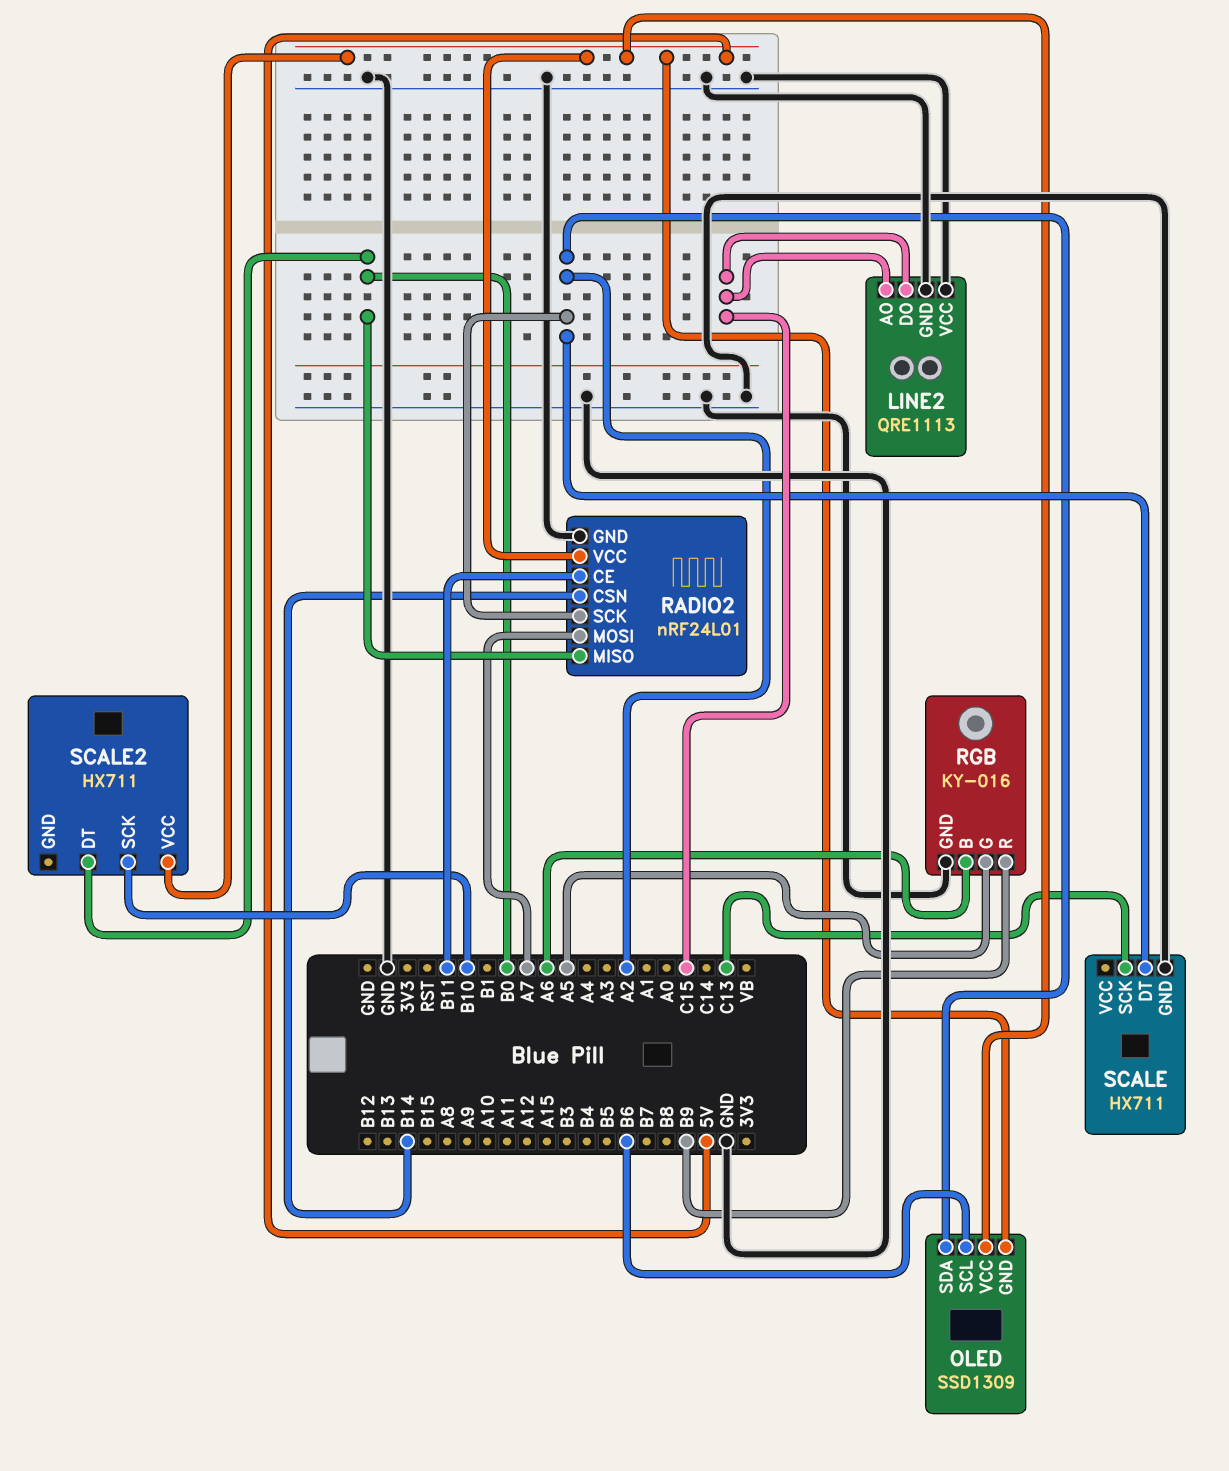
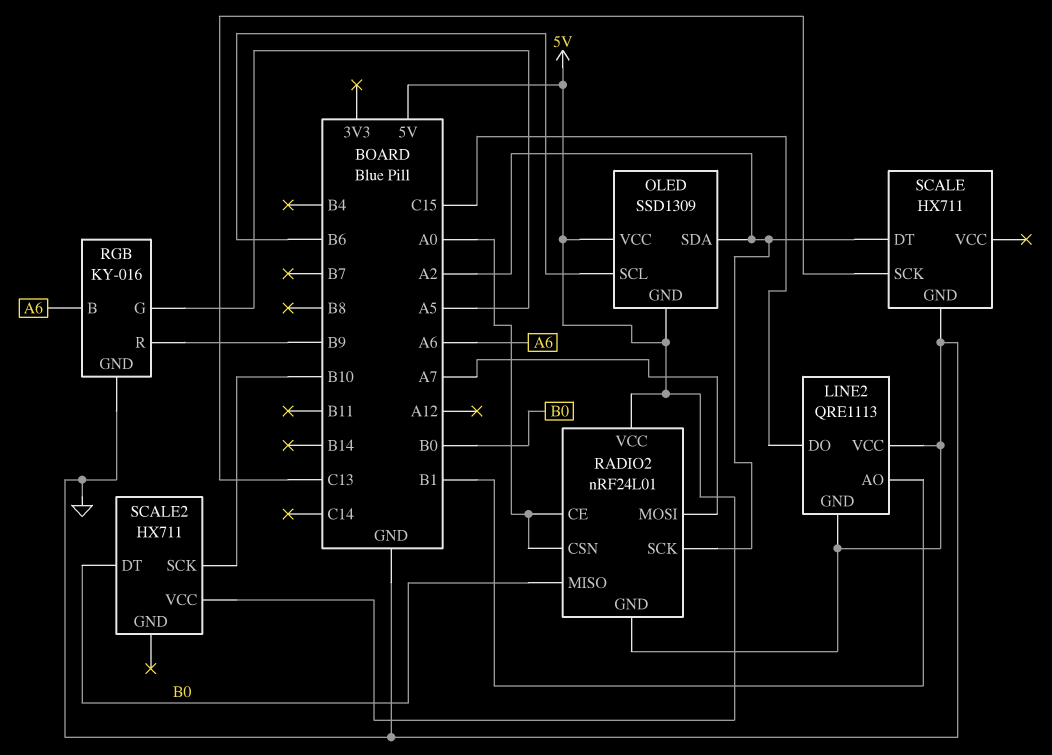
LINE2 pin AO: C15 -> B1
RADIO2 pin CE: B11 -> A0
RADIO2 pin CSN: B14 -> A0

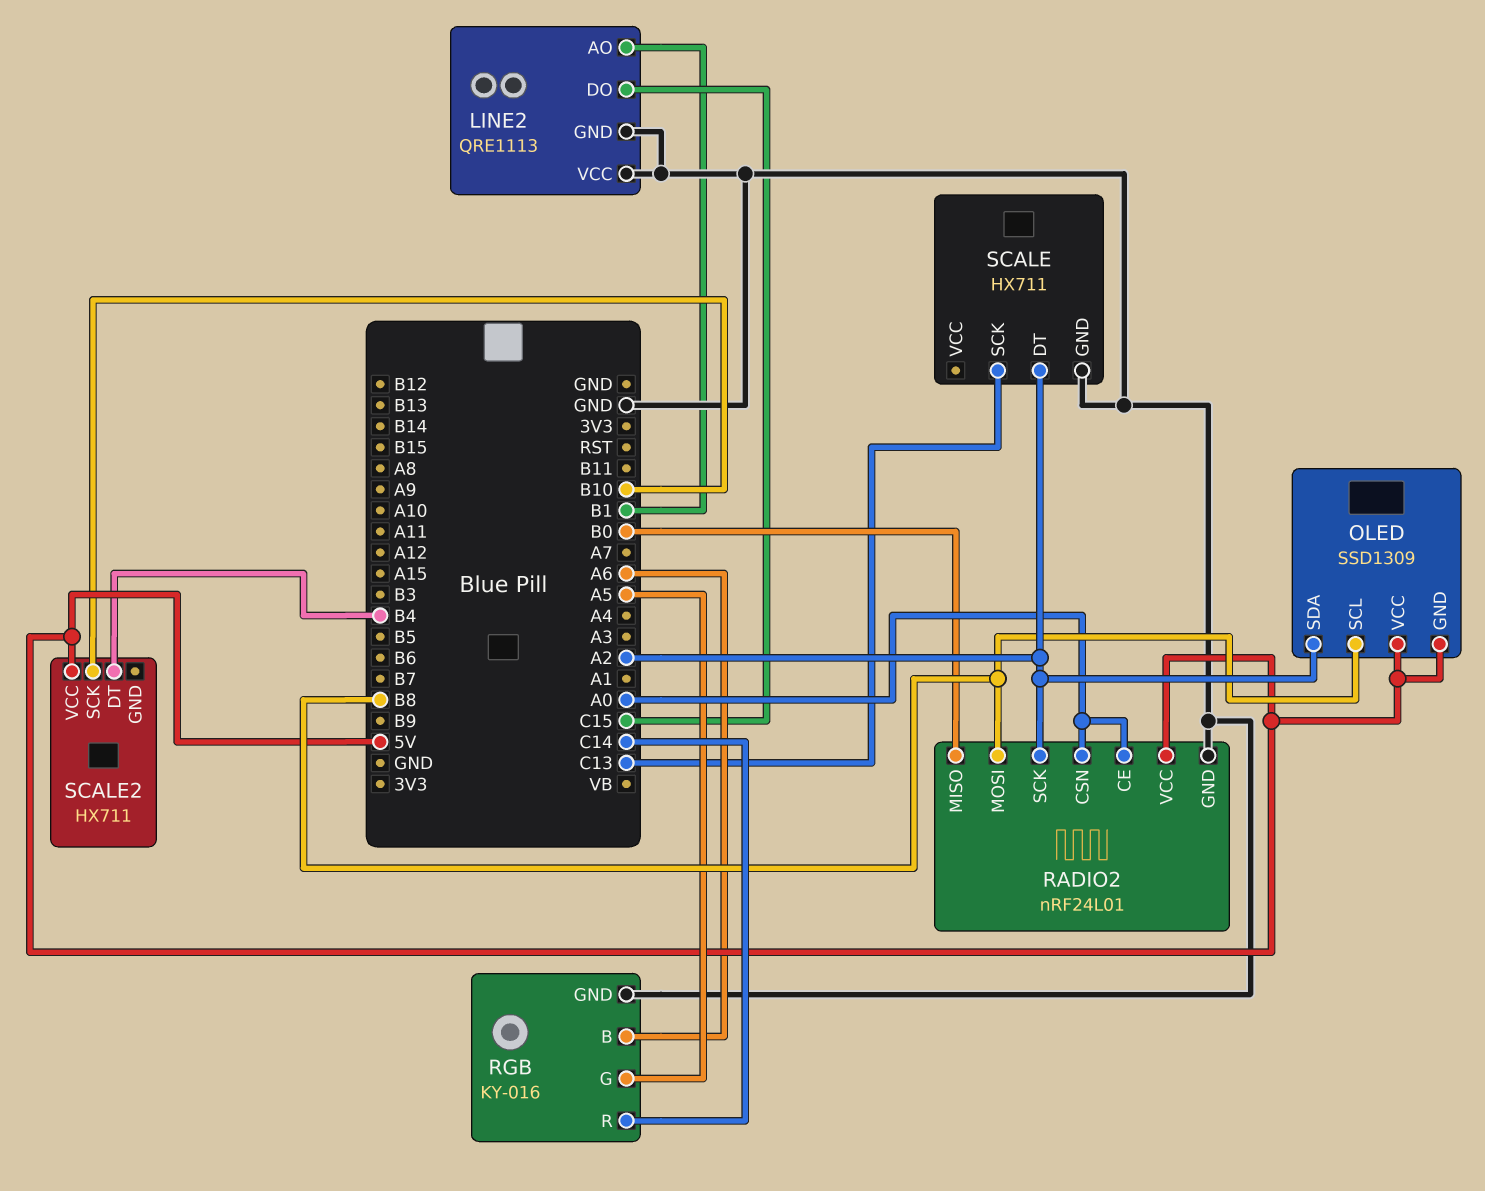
OLED pin SCL: B6 -> B8
RADIO2 pin MOSI: A7 -> B8
RGB pin R: B9 -> C14
SCALE2 pin DT: B0 -> B4

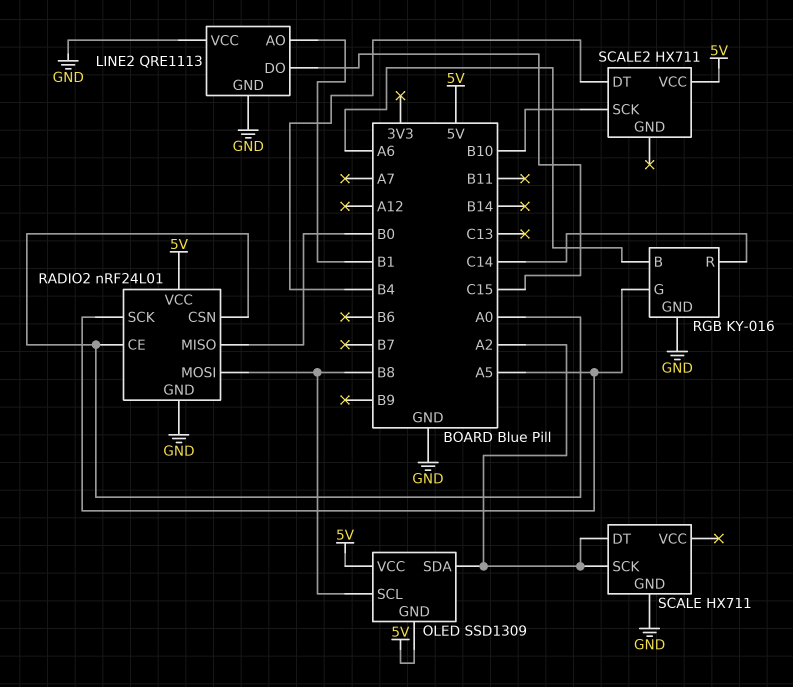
RADIO2 pin SCK: A2 -> A5
SCALE pin SCK: C13 -> A2

